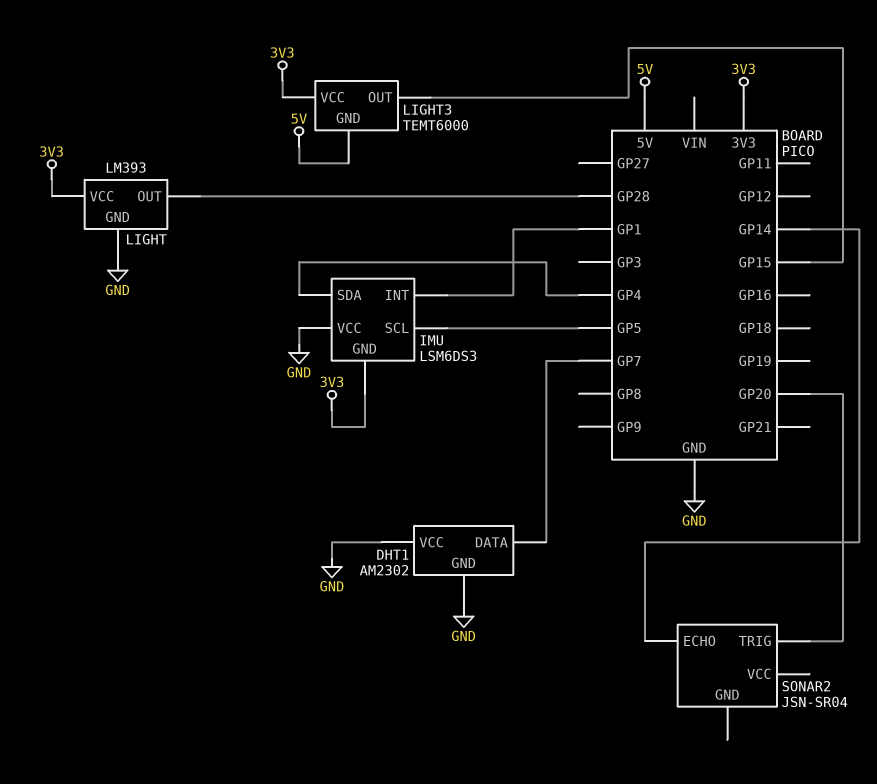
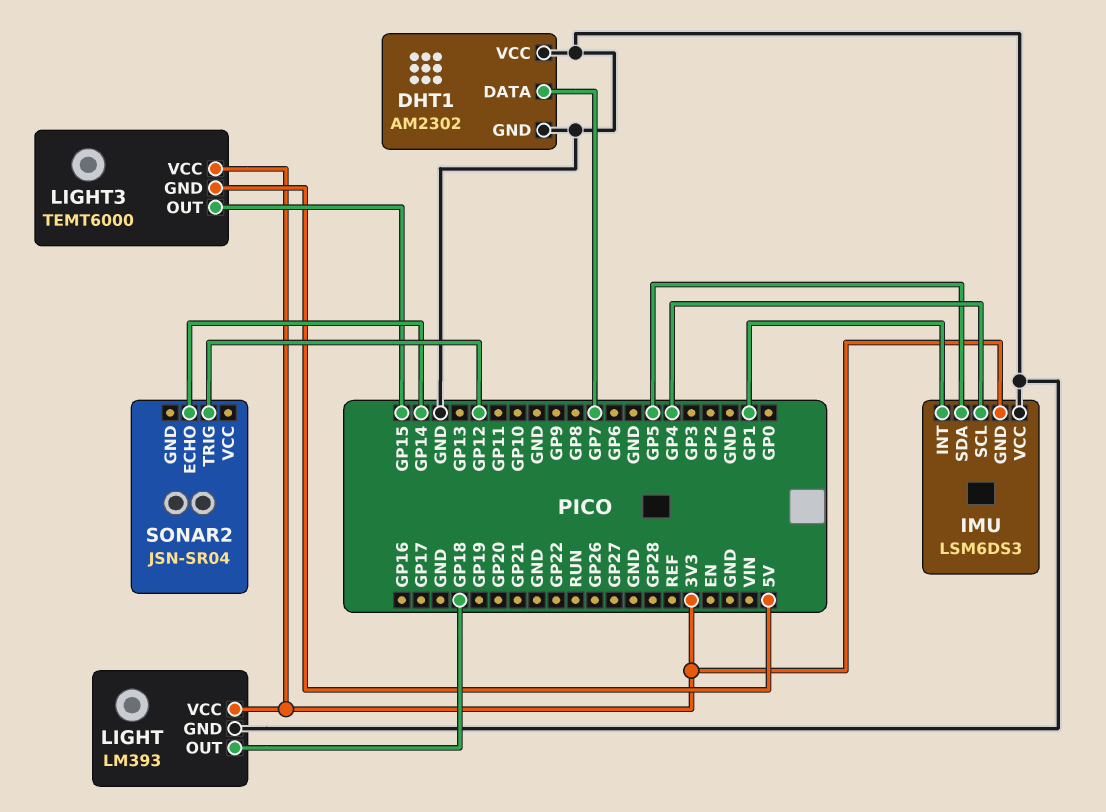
IMU pin SCL: GP5 -> GP4
IMU pin SDA: GP4 -> GP5
LIGHT pin OUT: GP28 -> GP18
SONAR2 pin TRIG: GP20 -> GP12

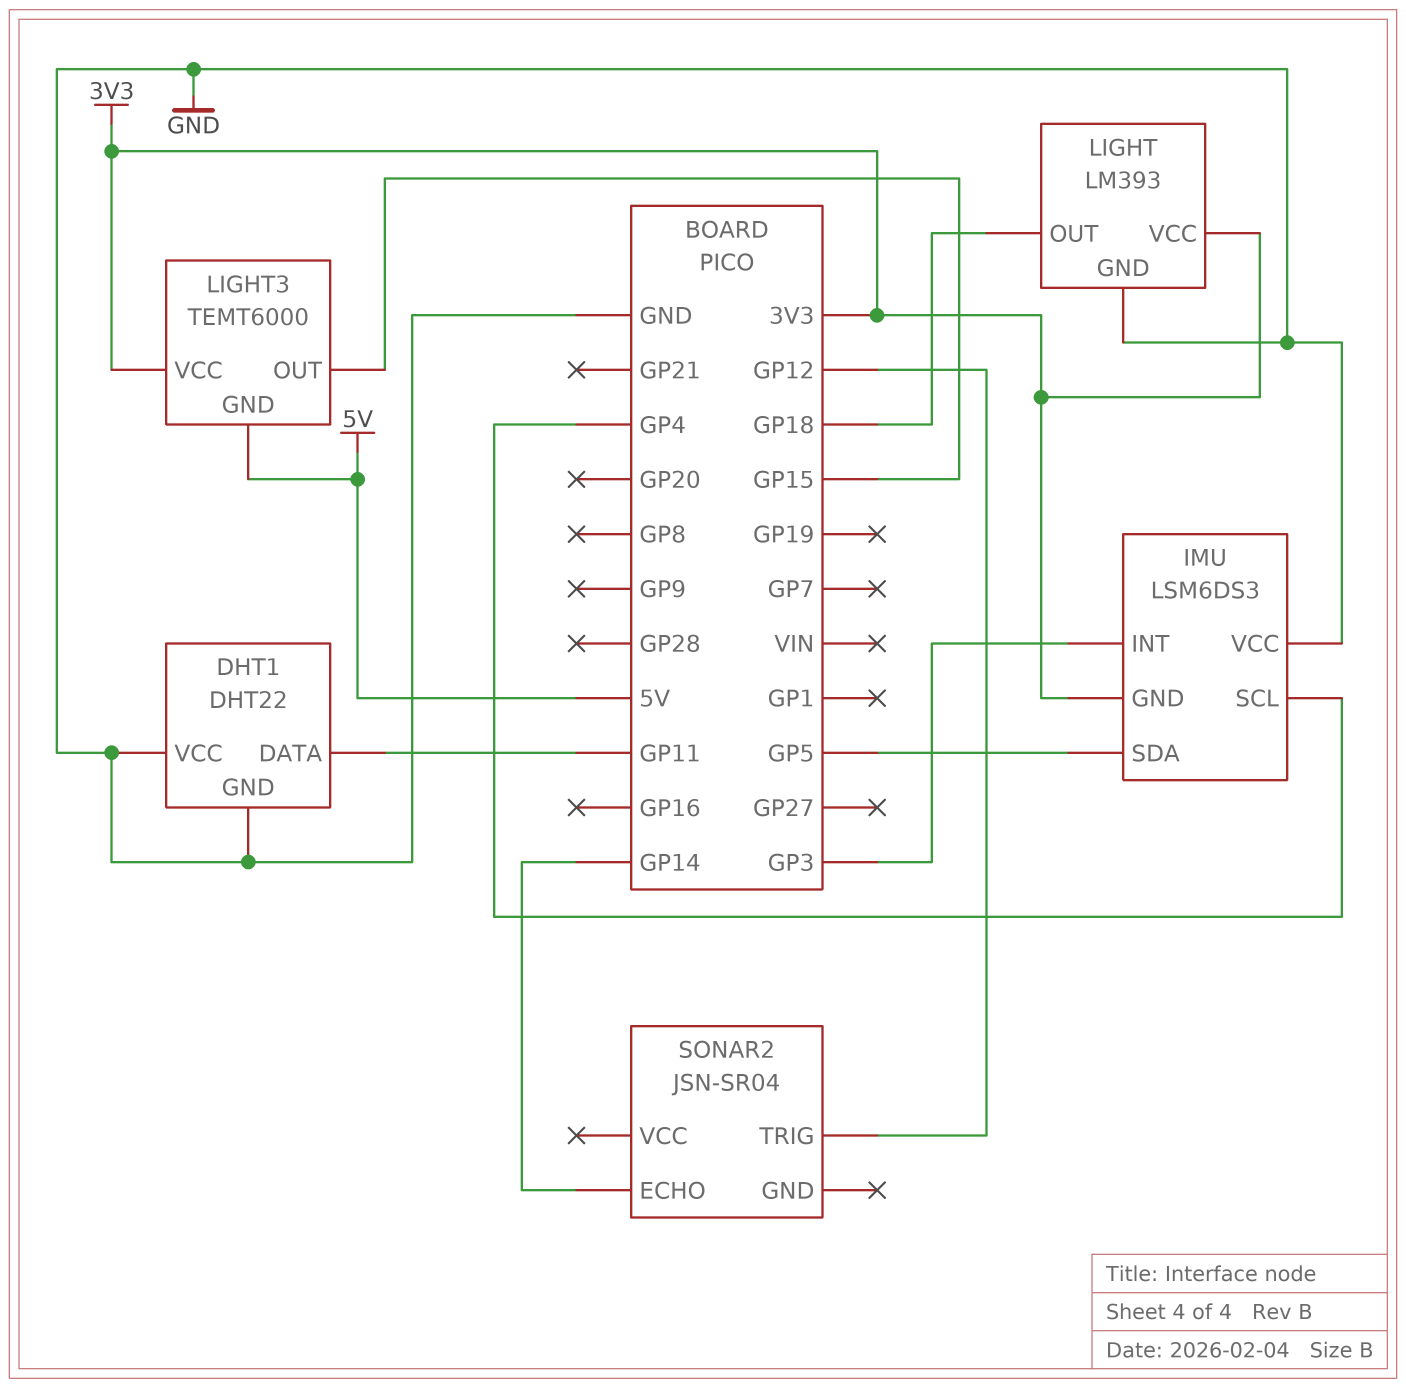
DHT1: AM2302 -> DHT22
DHT1 pin DATA: GP7 -> GP11
IMU pin INT: GP1 -> GP3

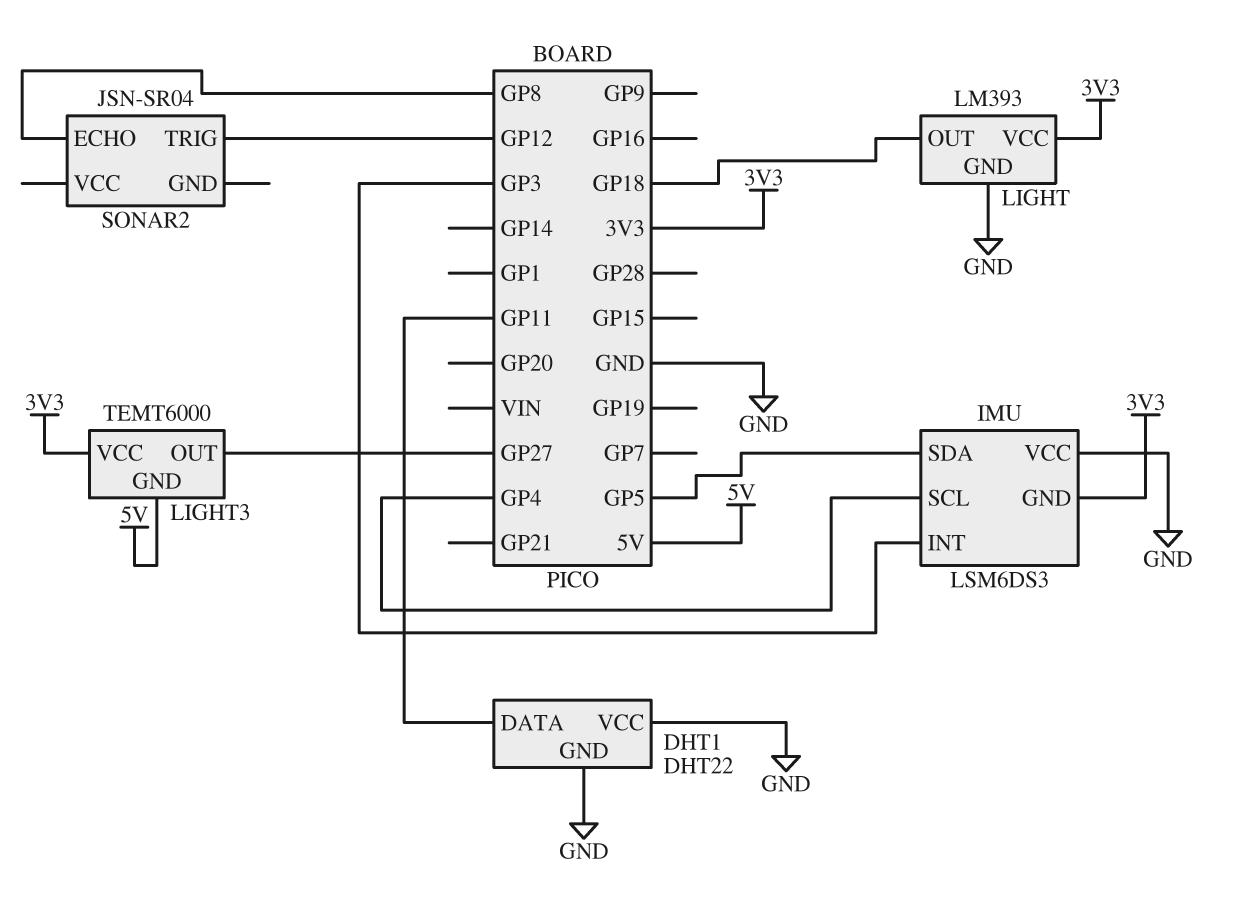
LIGHT3 pin OUT: GP15 -> GP27
SONAR2 pin ECHO: GP14 -> GP8

